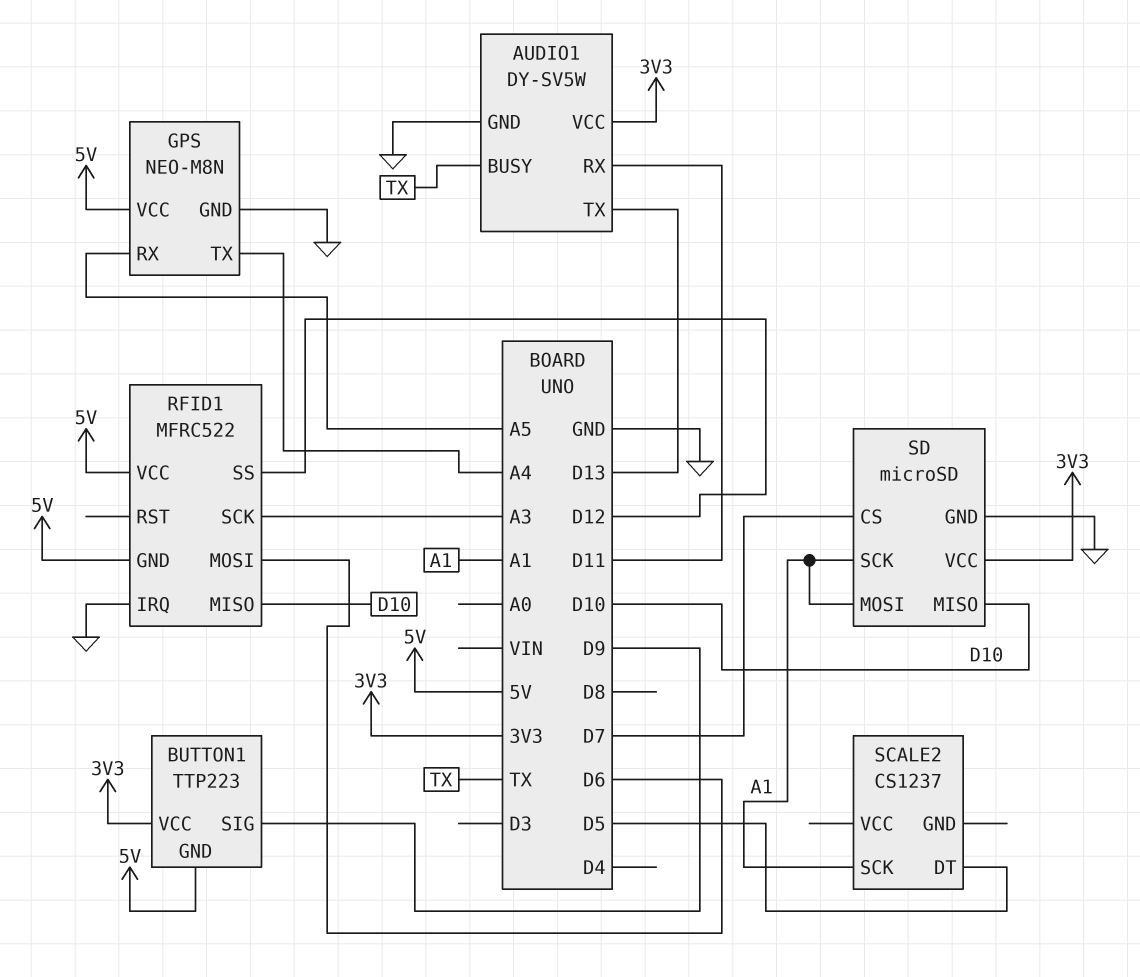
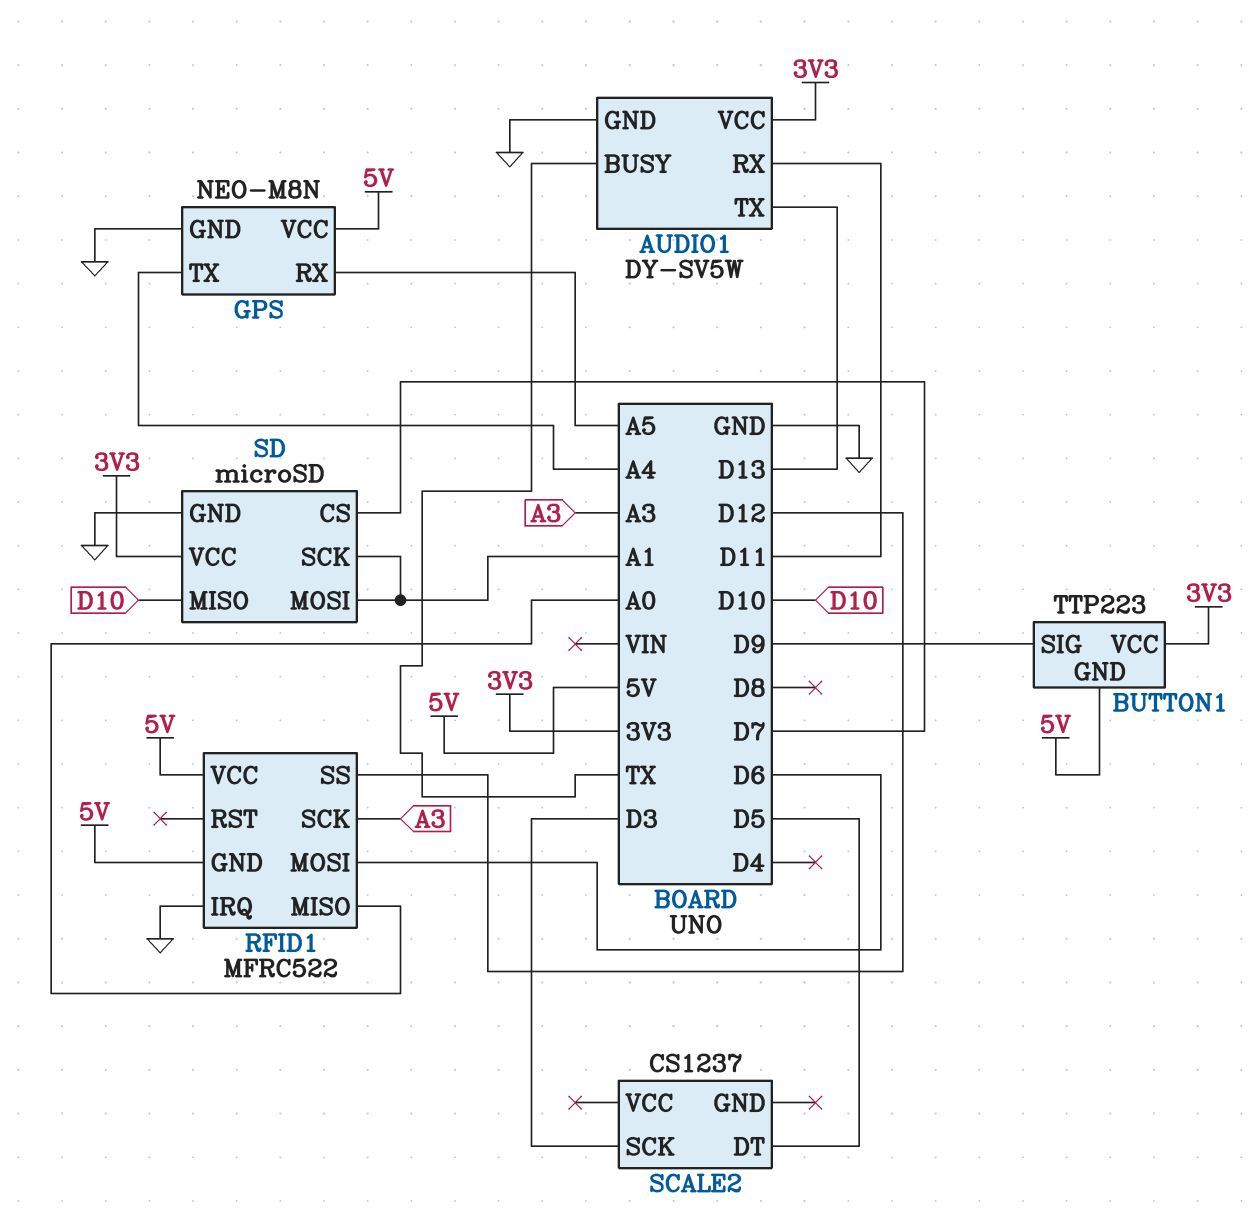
RFID1 pin MISO: D10 -> A0
SCALE2 pin SCK: A1 -> D3

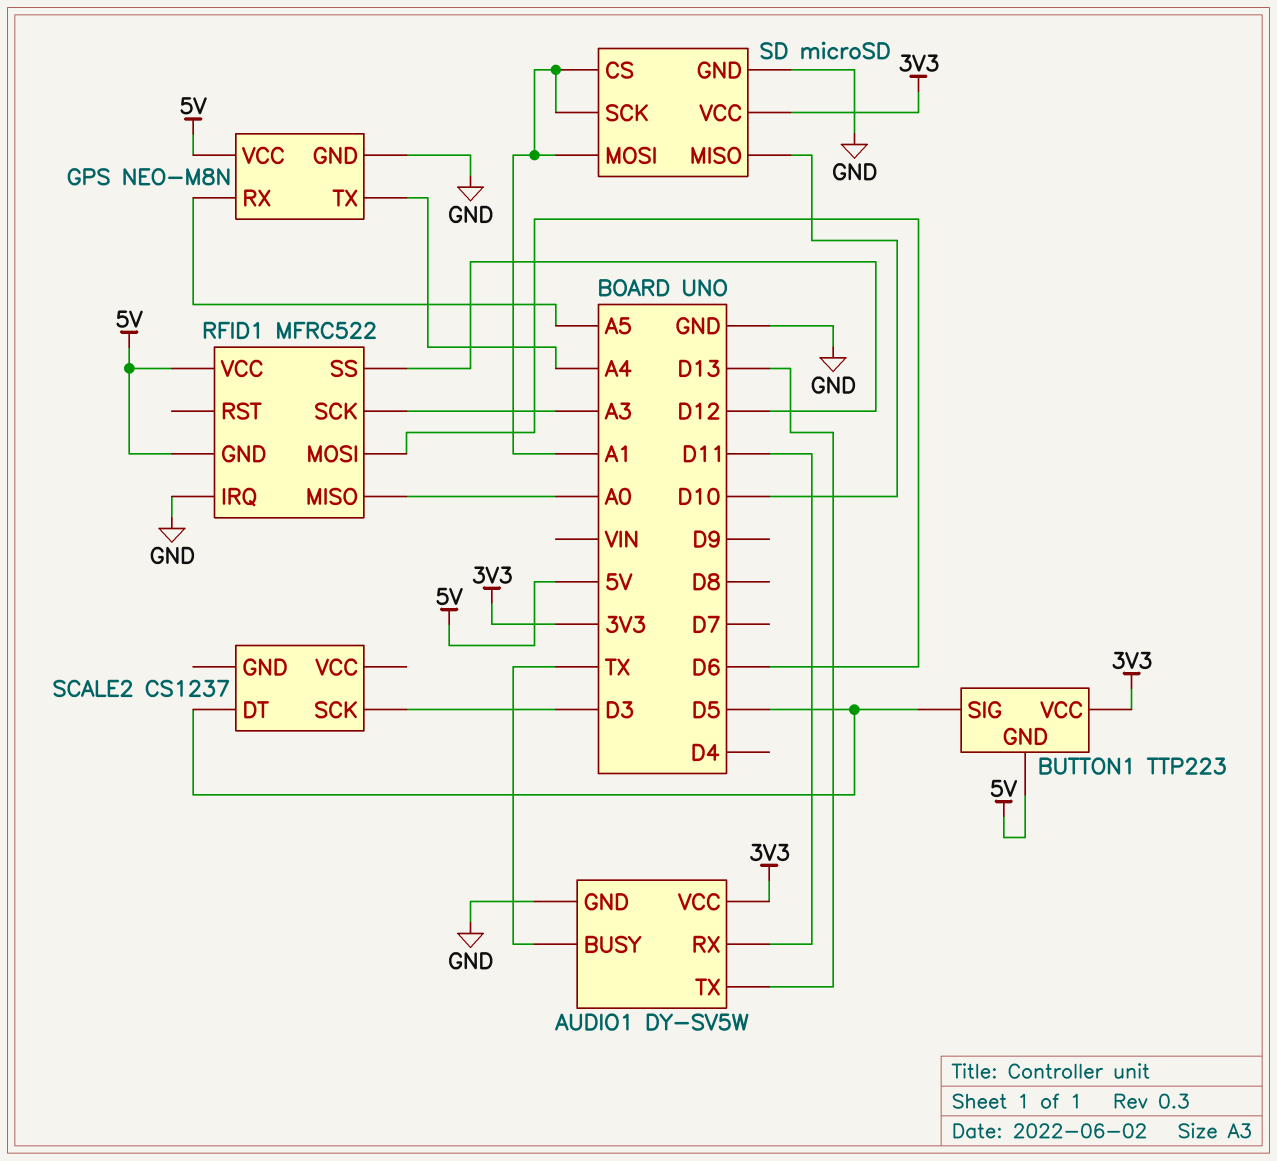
BUTTON1 pin SIG: D9 -> D5
SD pin CS: D7 -> A1

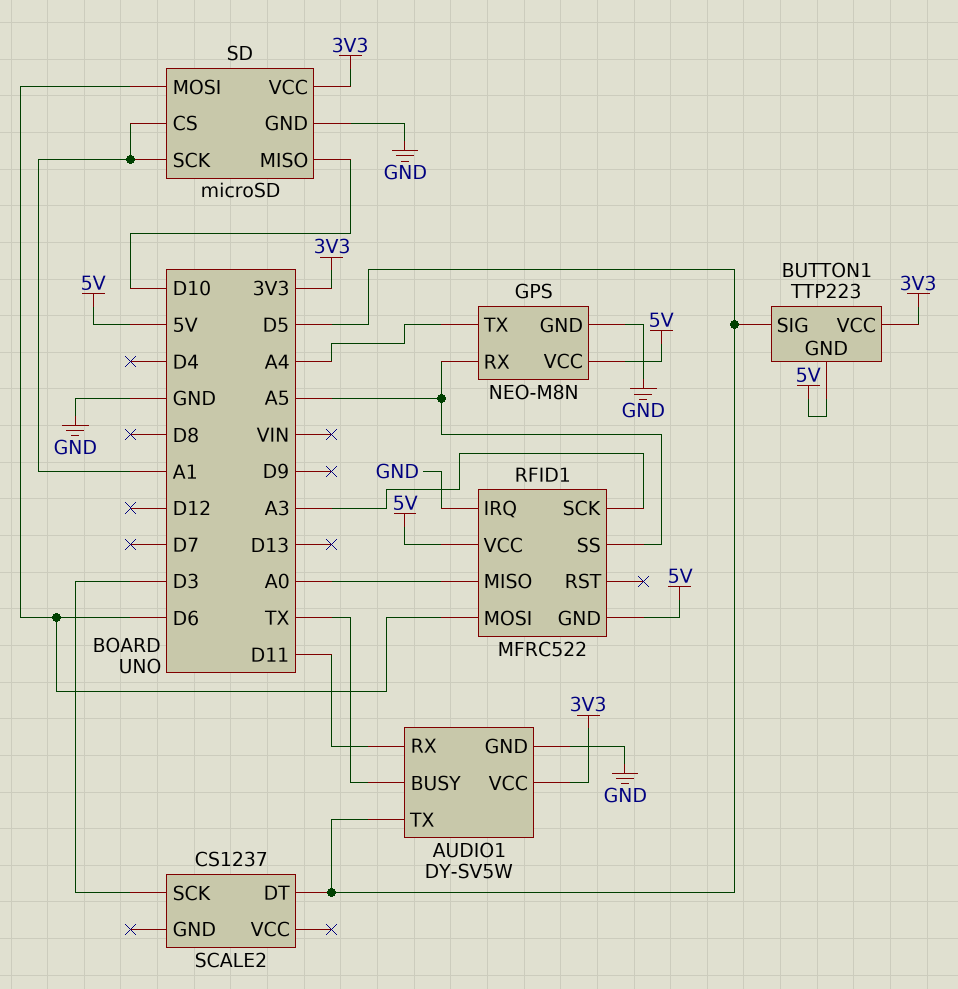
AUDIO1 pin TX: D13 -> D5
RFID1 pin SS: D12 -> A5
SD pin MOSI: A1 -> D6

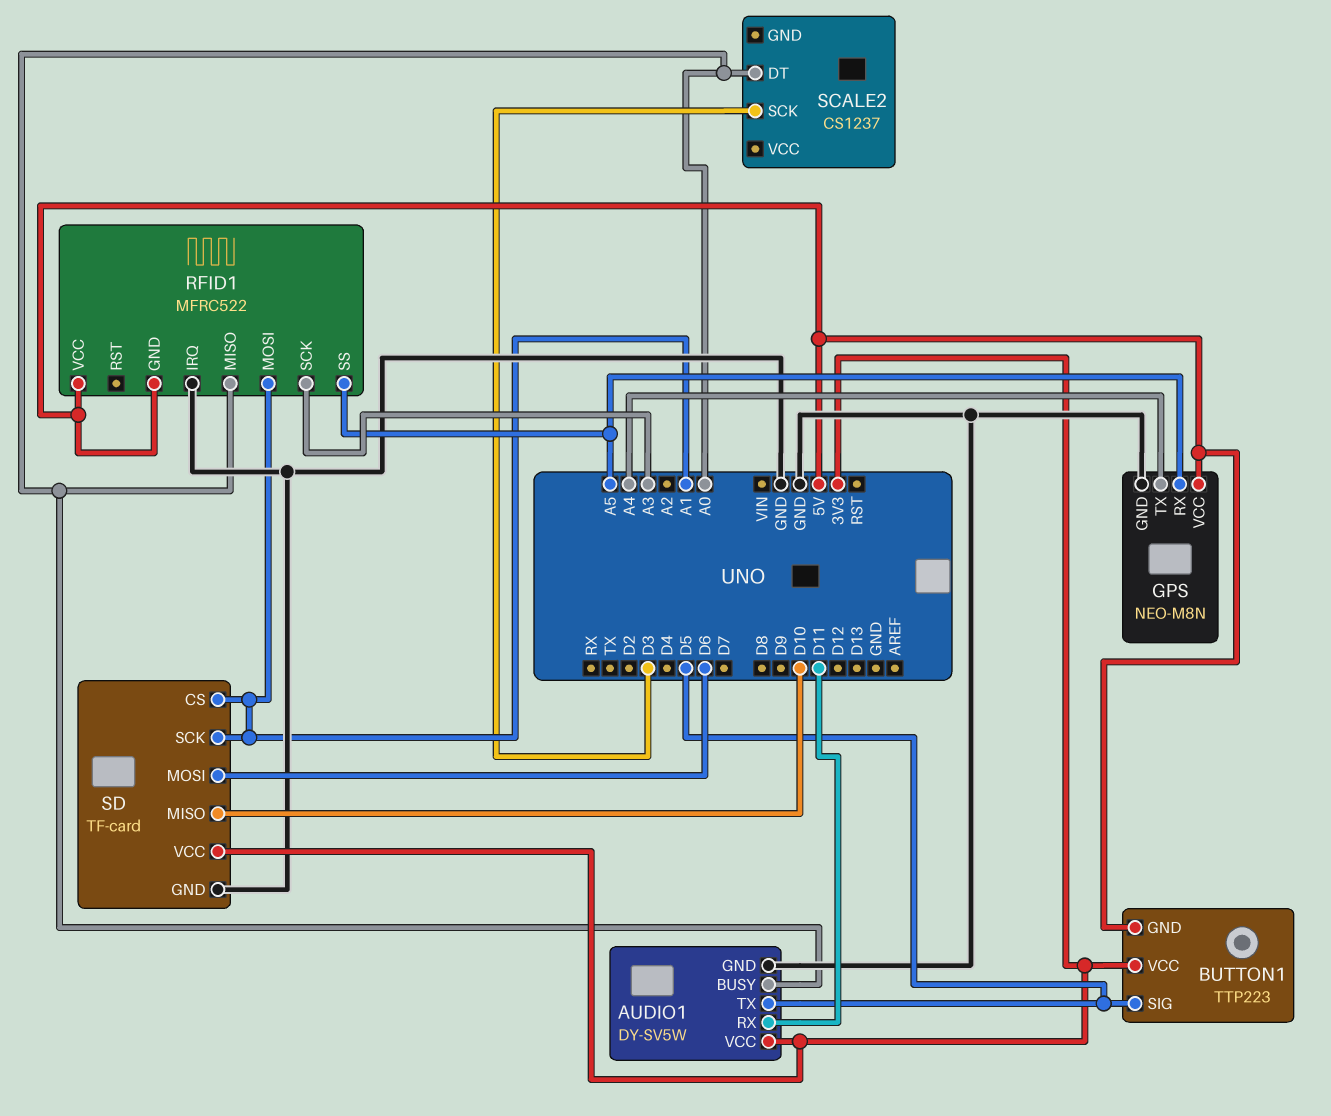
AUDIO1 pin BUSY: TX -> A0
RFID1 pin MOSI: D6 -> A1
SCALE2 pin DT: D5 -> A0
SD: microSD -> TF-card

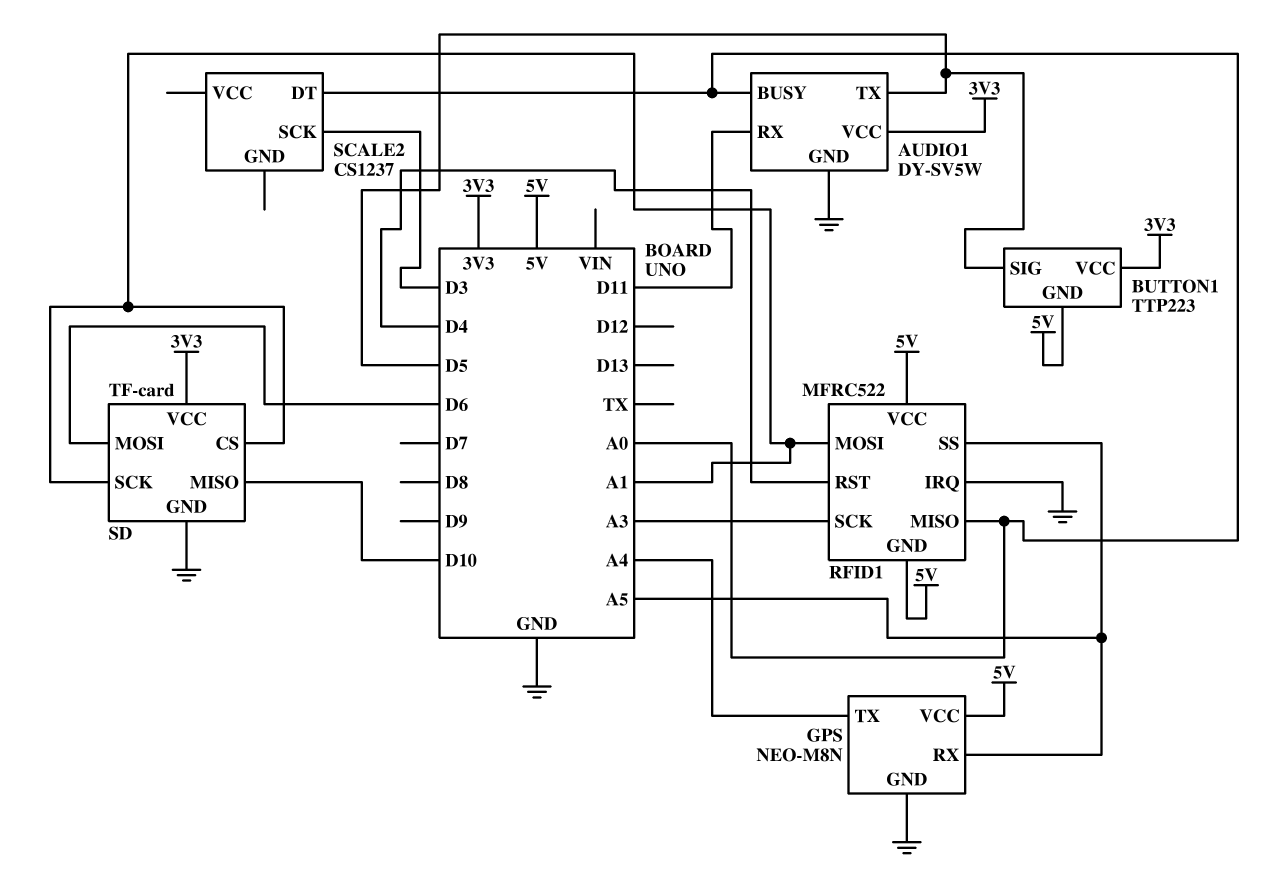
RFID1 pin RST: none -> D4

